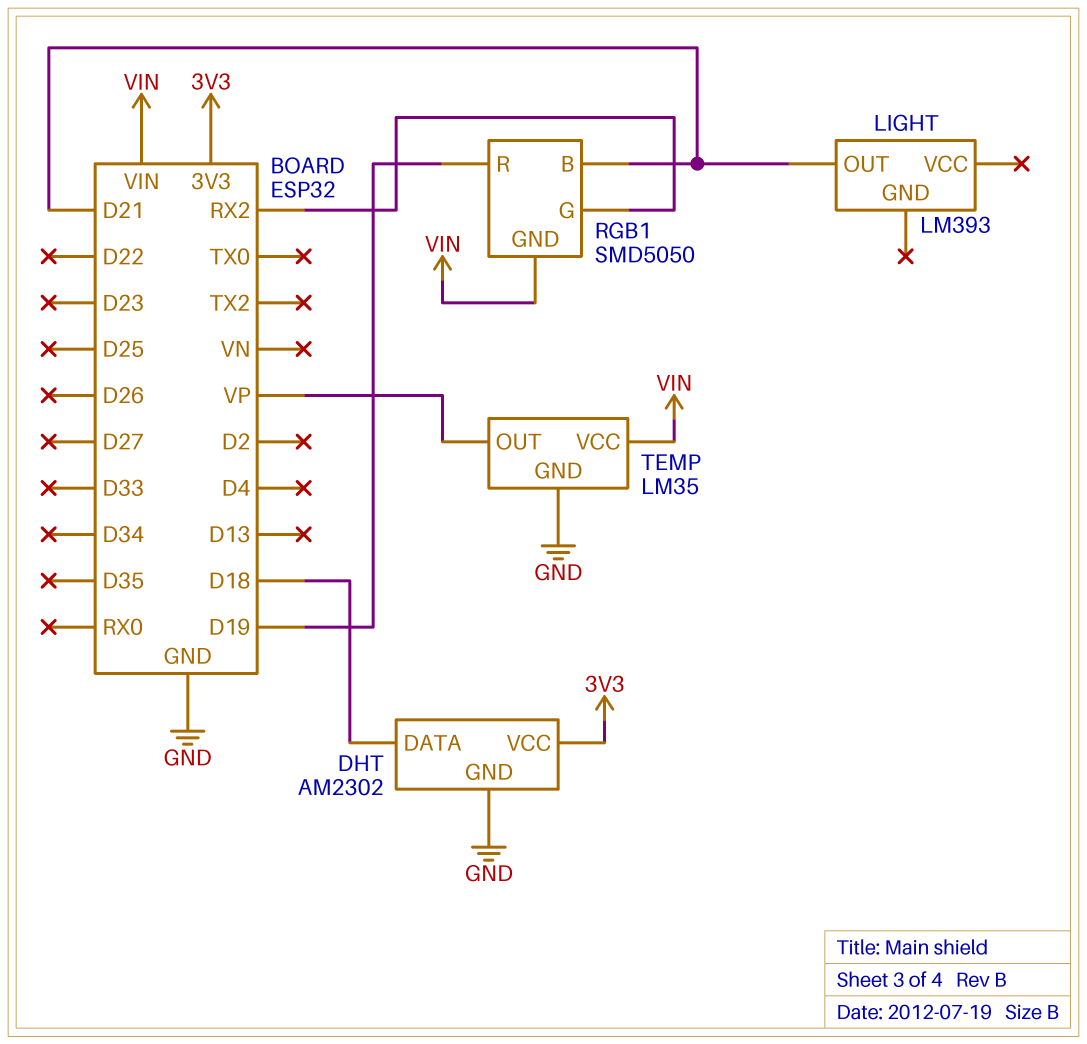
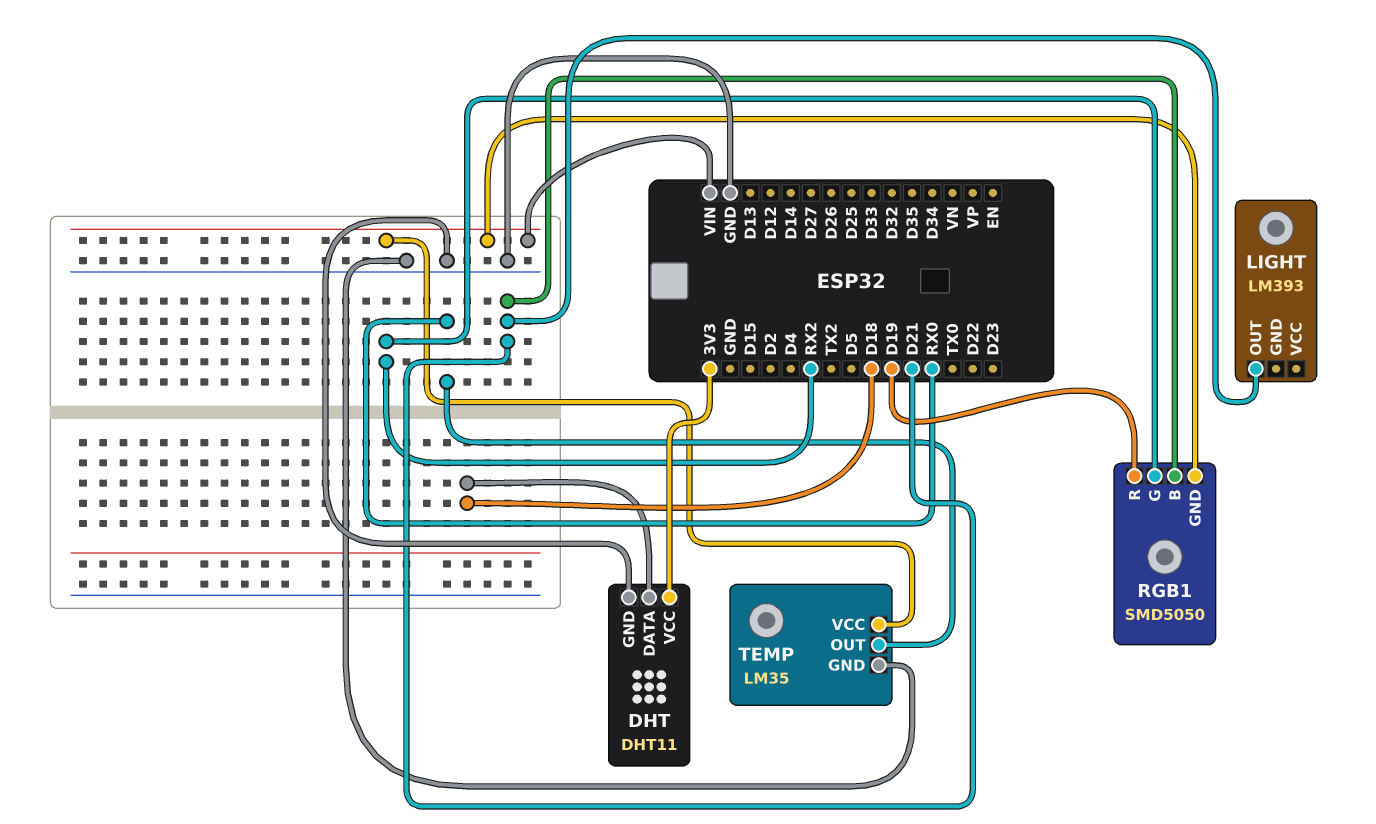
DHT: AM2302 -> DHT11
TEMP pin OUT: VP -> RX0

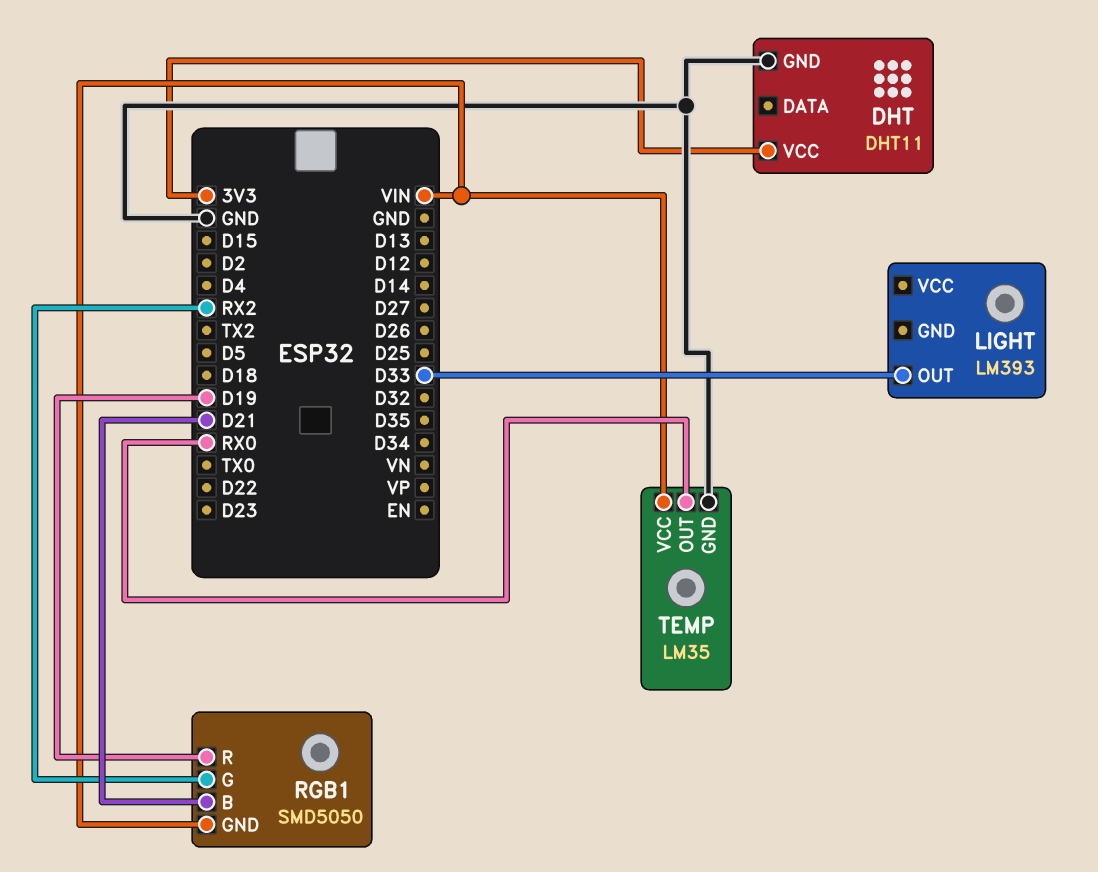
DHT pin DATA: D18 -> none
LIGHT pin OUT: D21 -> D33

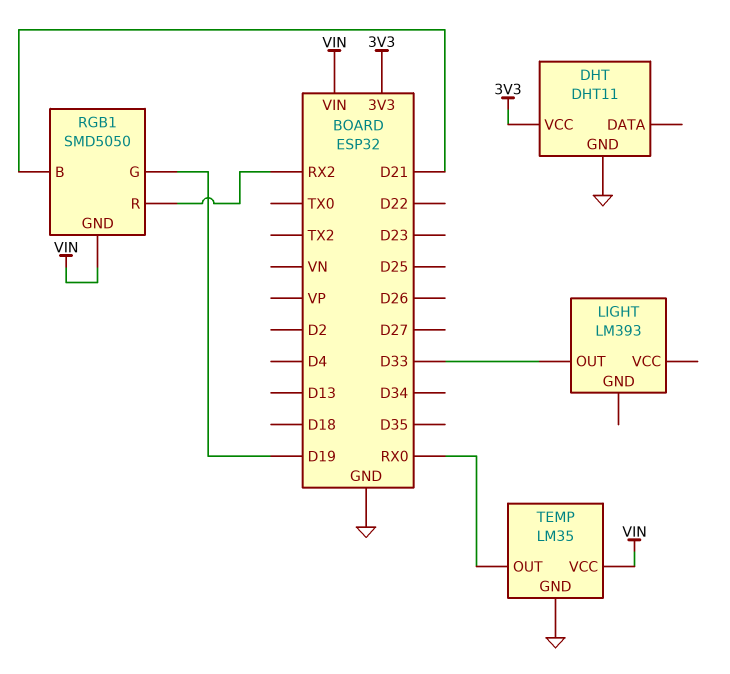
RGB1 pin G: RX2 -> D19
RGB1 pin R: D19 -> RX2

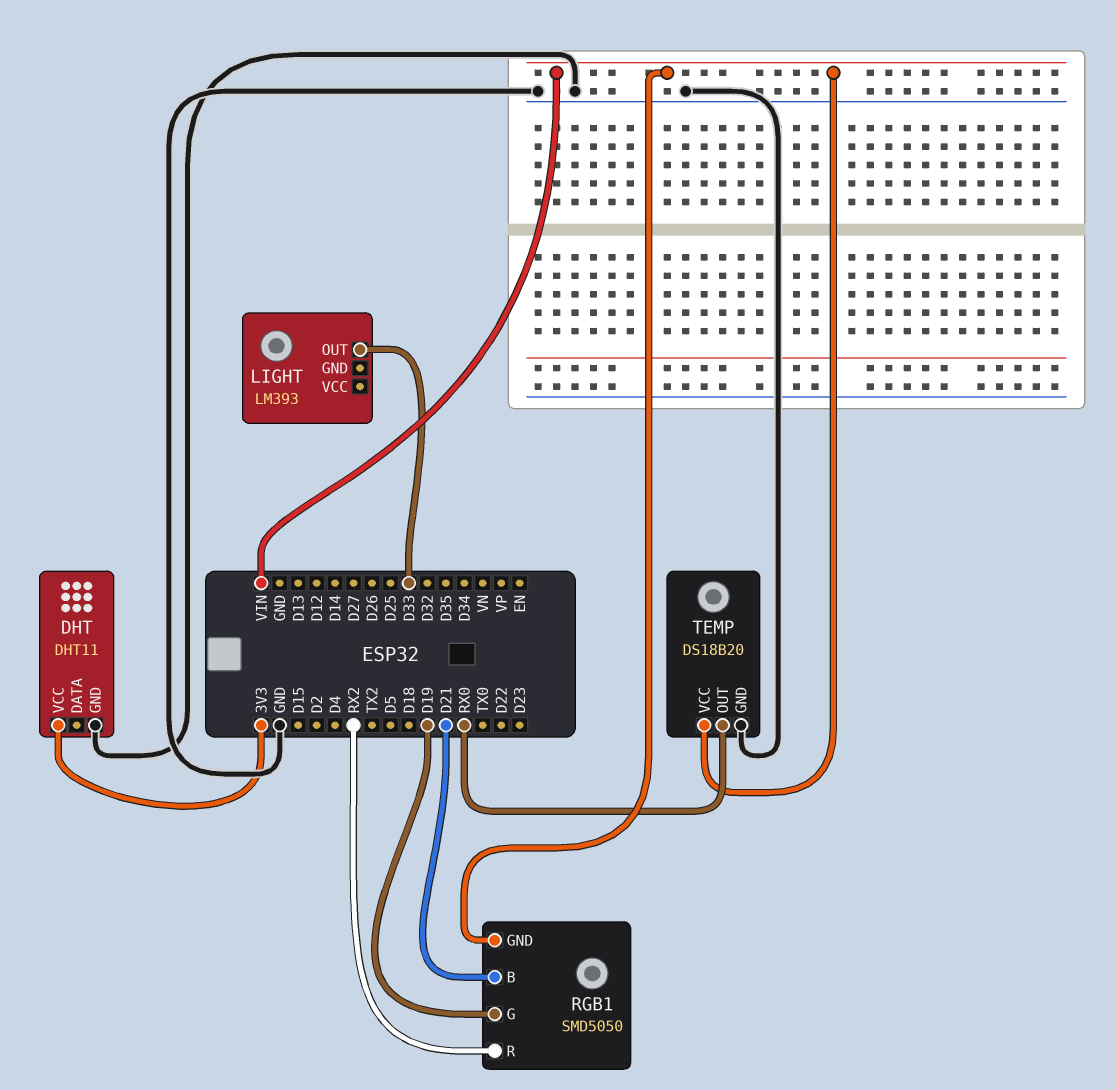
TEMP: LM35 -> DS18B20

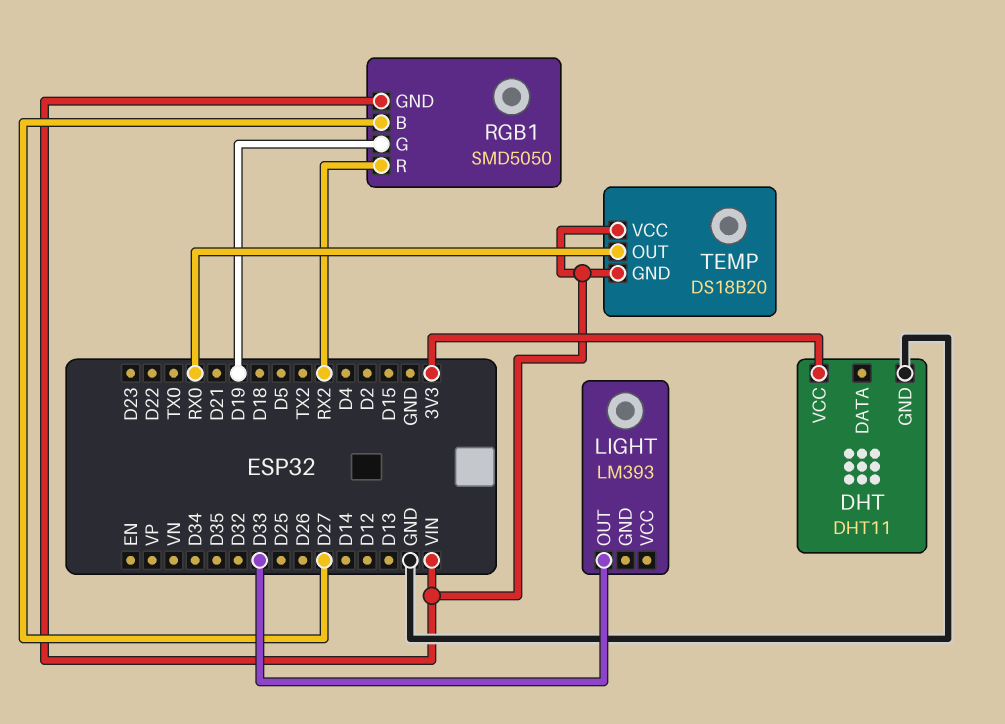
RGB1 pin B: D21 -> D27
TEMP pin GND: GND -> VIN

